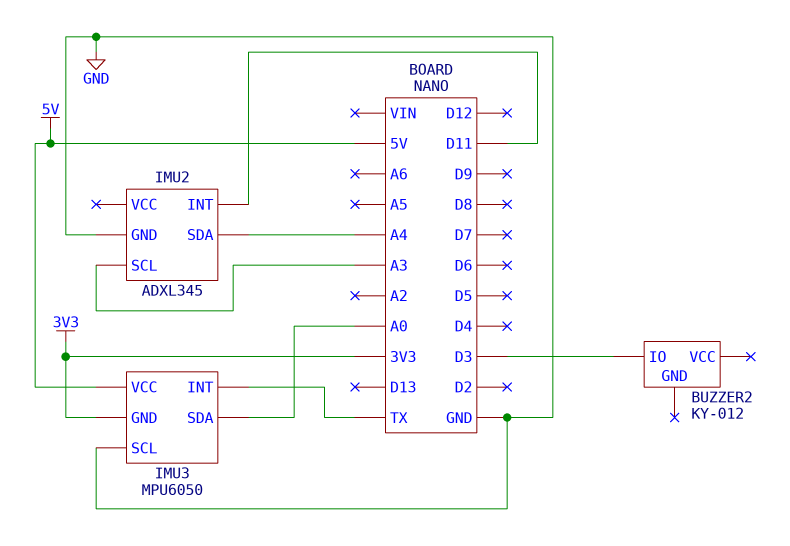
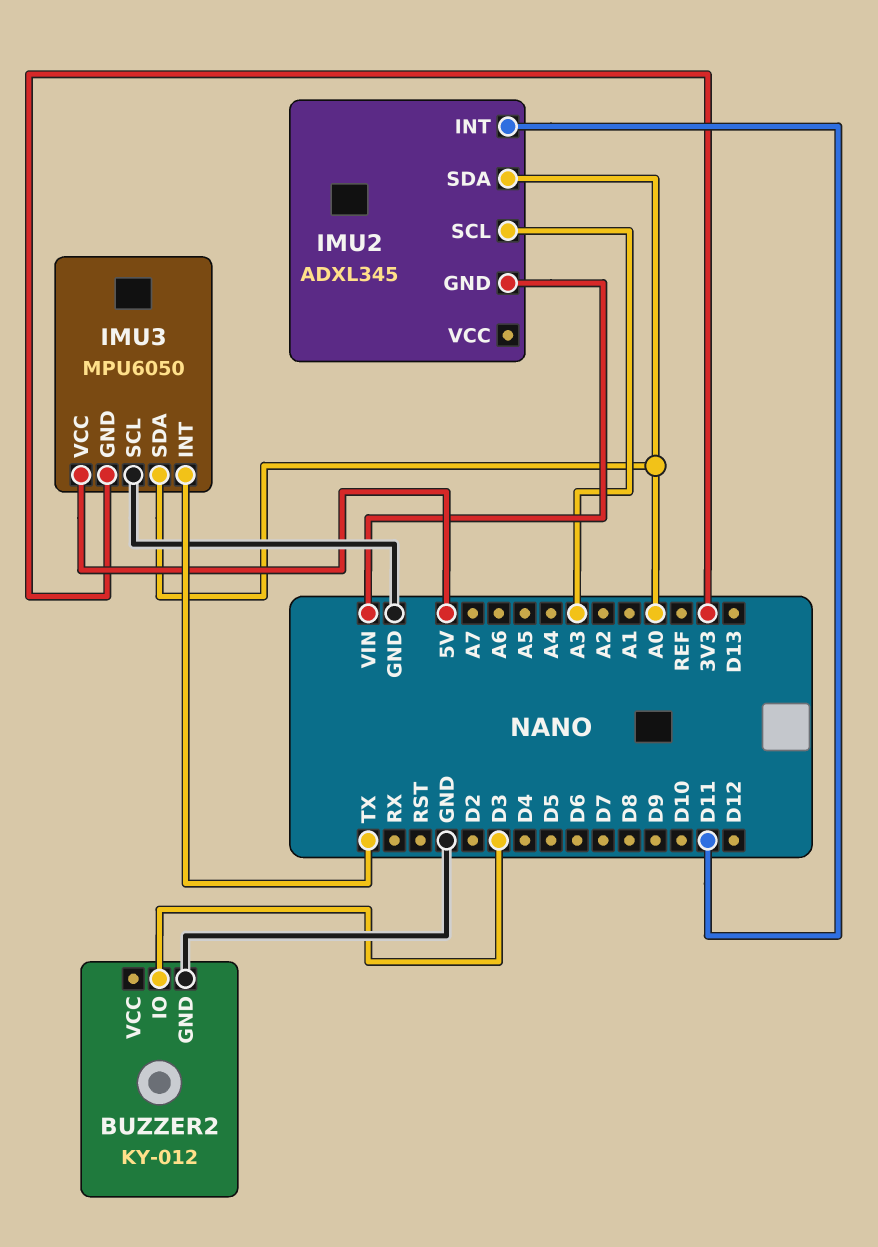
BUZZER2 pin GND: none -> GND
IMU2 pin GND: GND -> VIN
IMU2 pin SDA: A4 -> A0

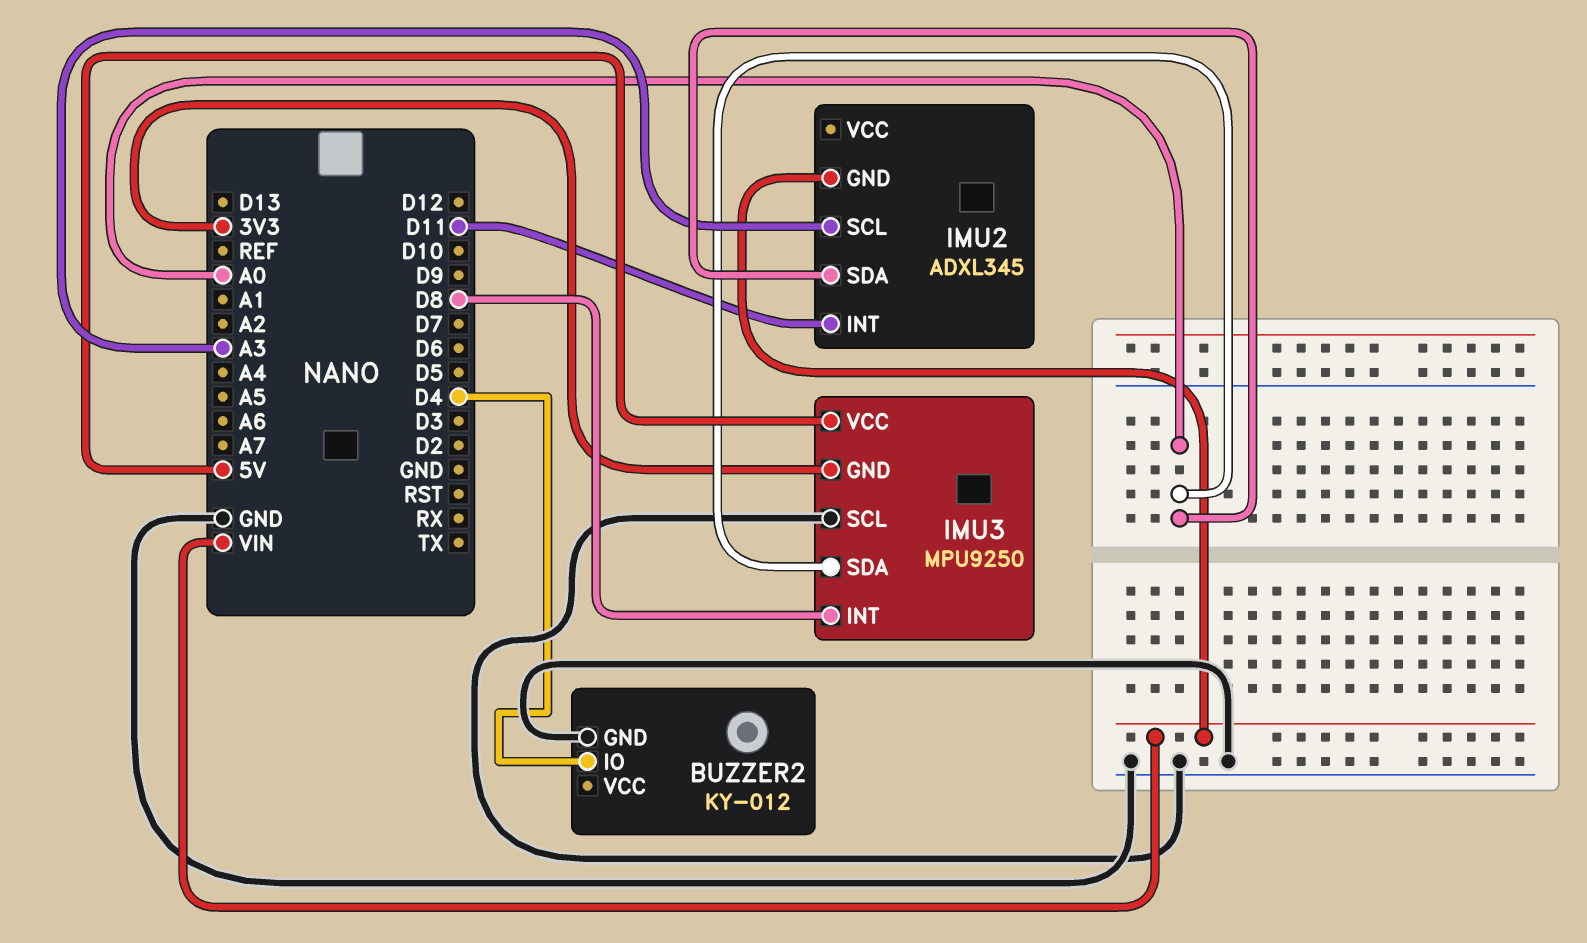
BUZZER2 pin IO: D3 -> D4
IMU3: MPU6050 -> MPU9250
IMU3 pin INT: TX -> D8

